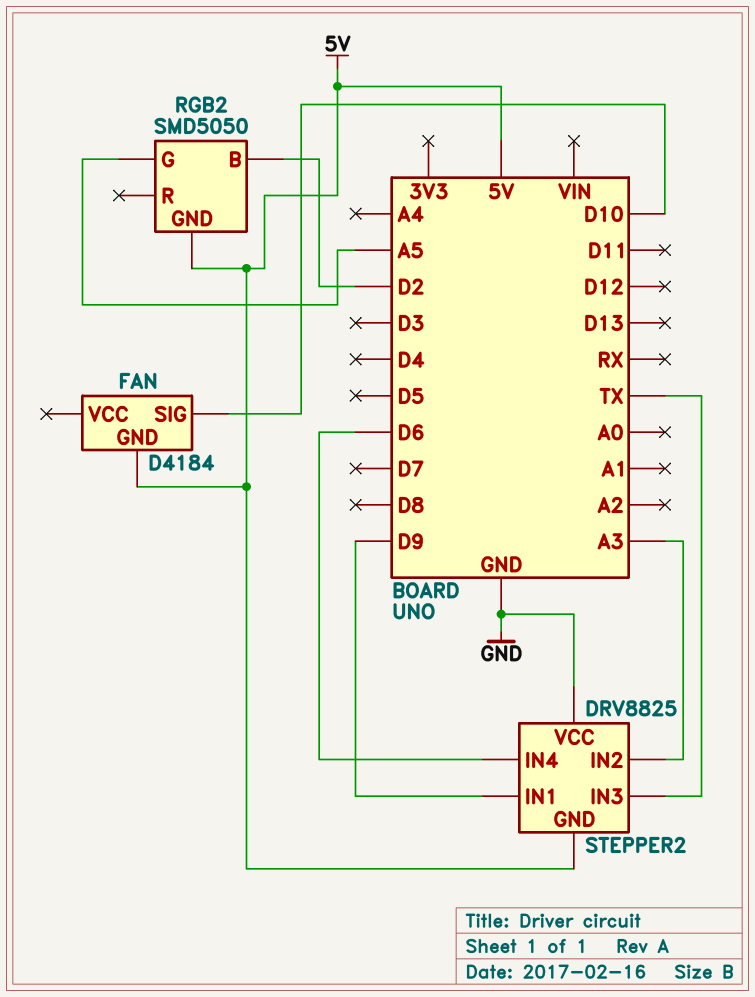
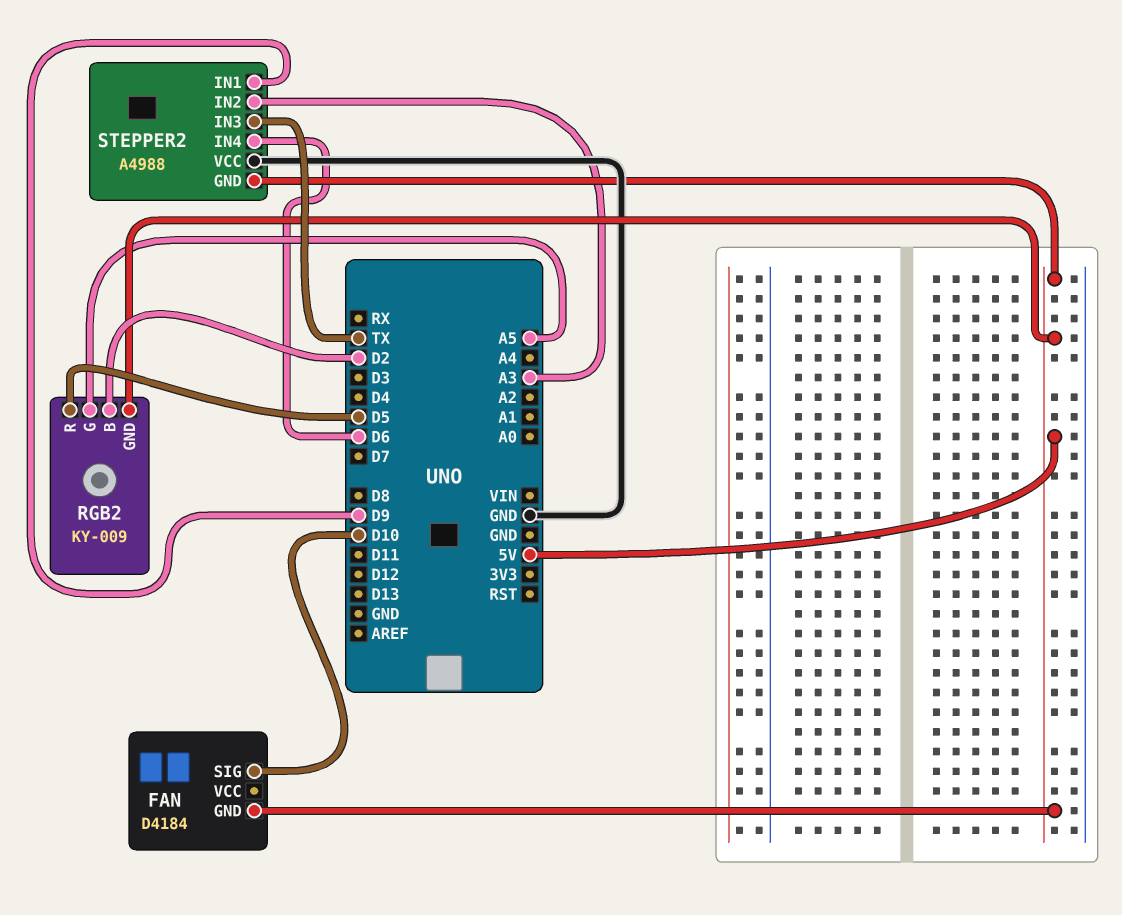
RGB2: SMD5050 -> KY-009
RGB2 pin R: none -> D5
STEPPER2: DRV8825 -> A4988

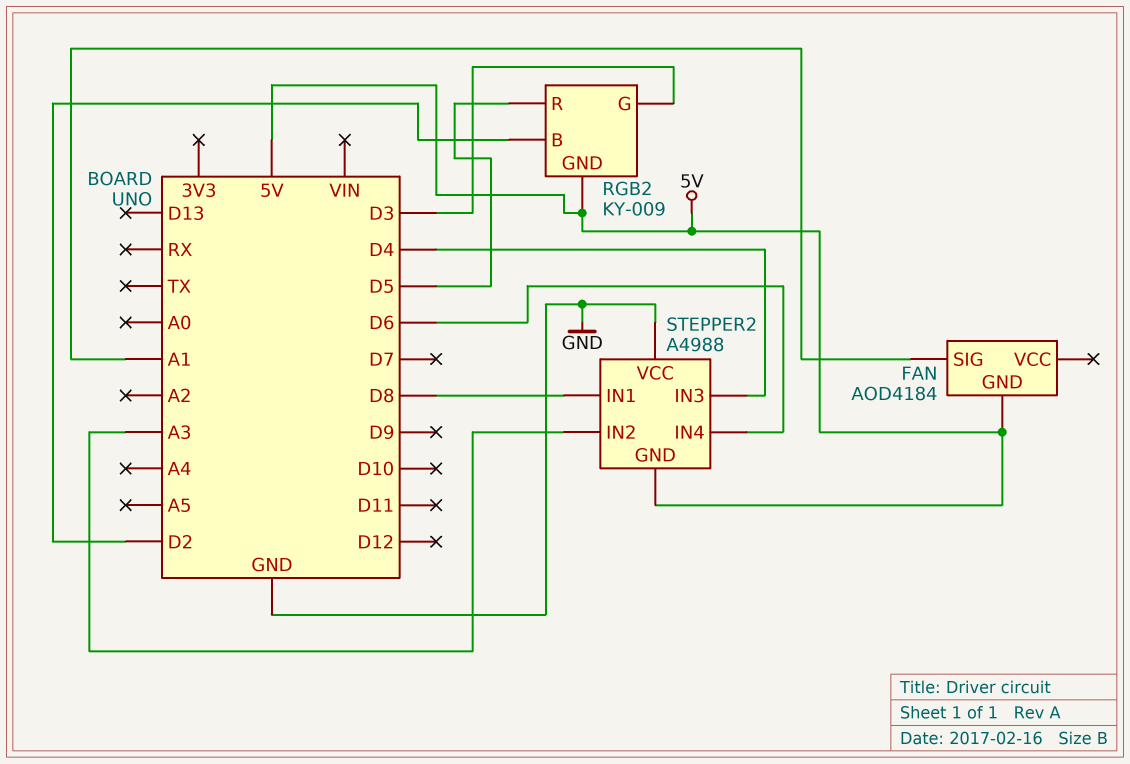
FAN: D4184 -> AOD4184
FAN pin SIG: D10 -> A1
RGB2 pin G: A5 -> D3
STEPPER2 pin IN1: D9 -> D8
STEPPER2 pin IN3: TX -> D4

